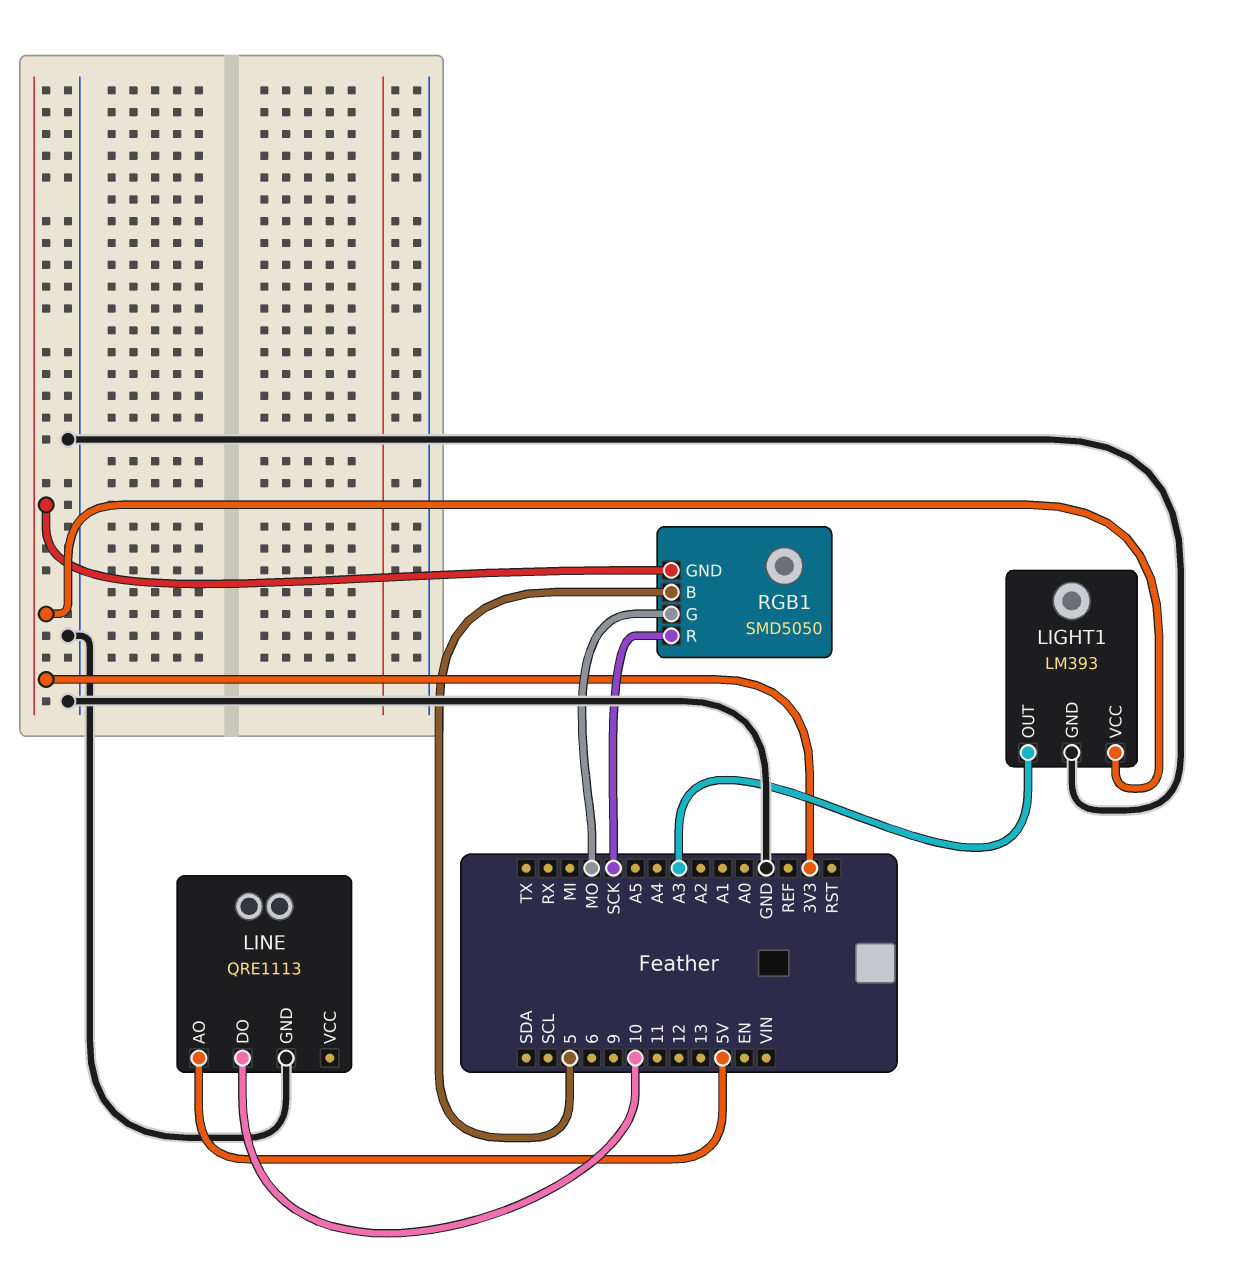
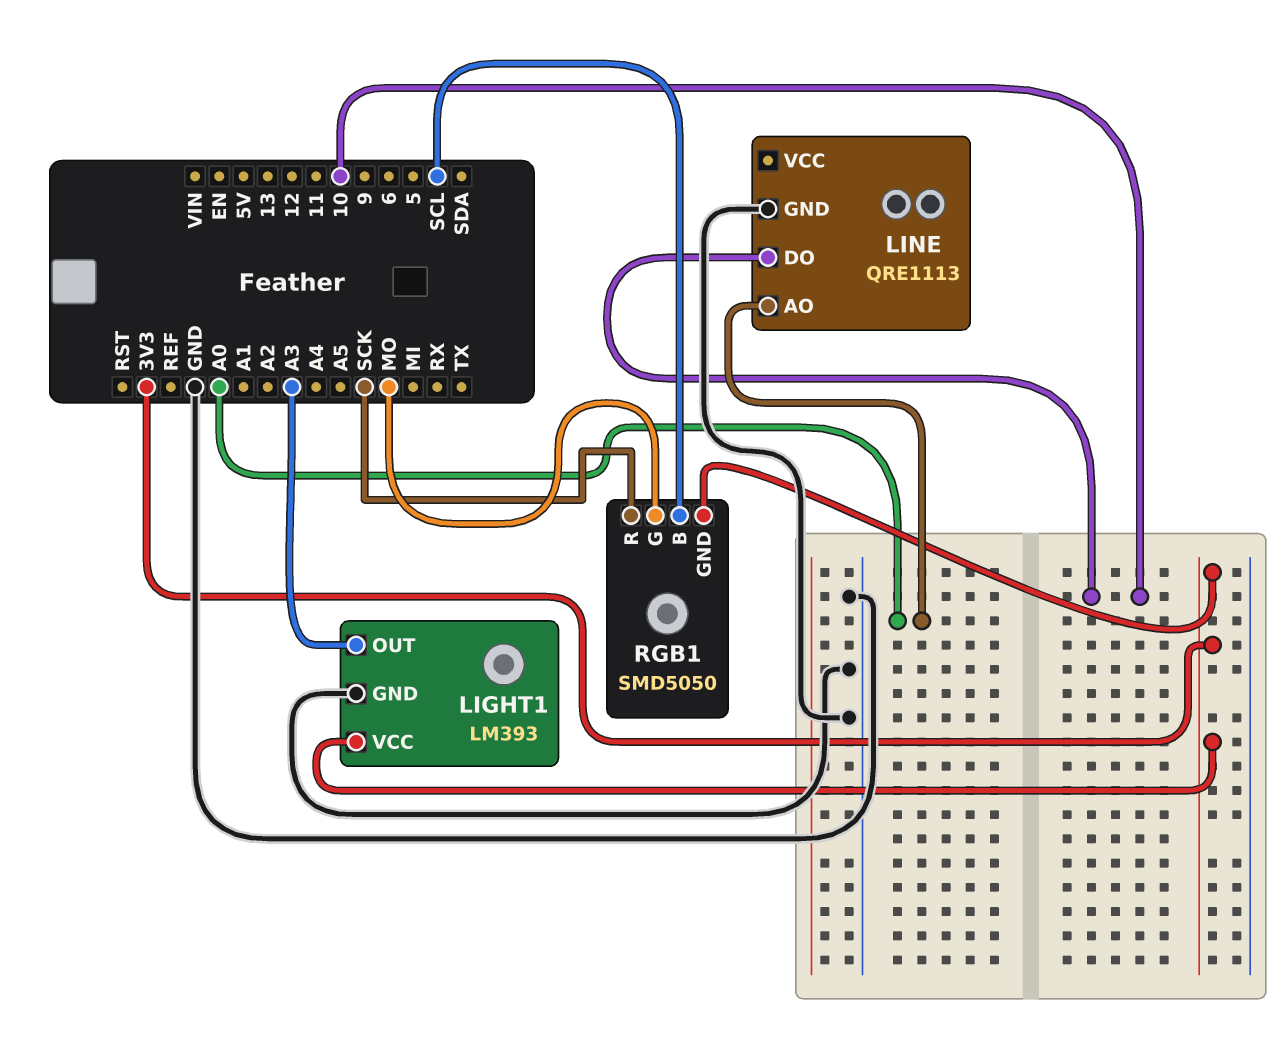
LINE pin AO: 5V -> A0
RGB1 pin B: 5 -> SCL

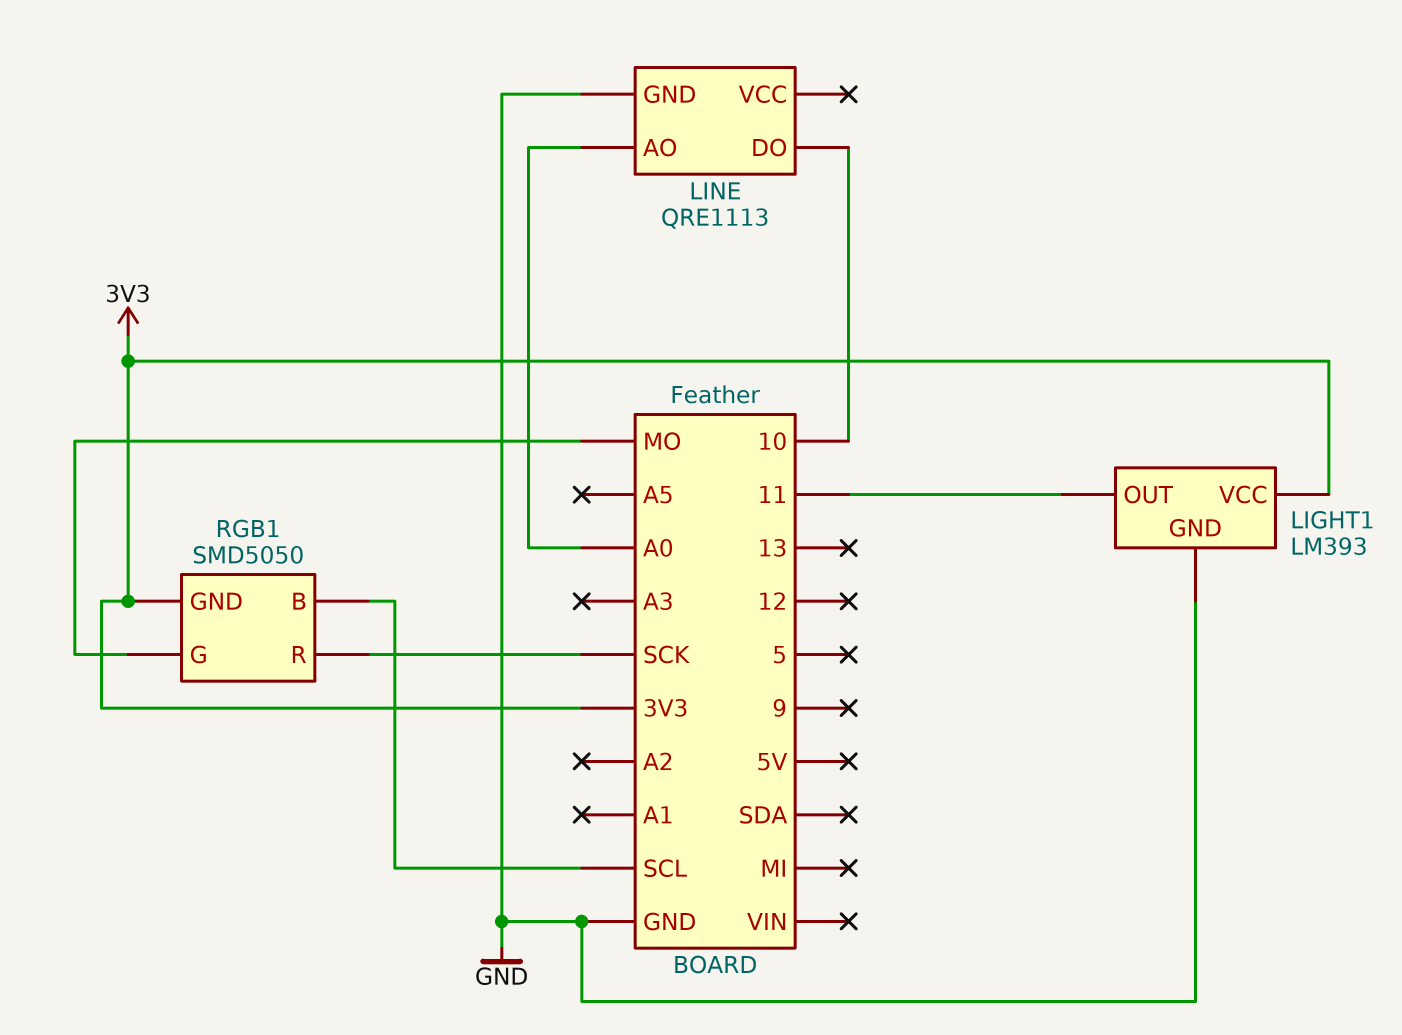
LIGHT1 pin OUT: A3 -> 11

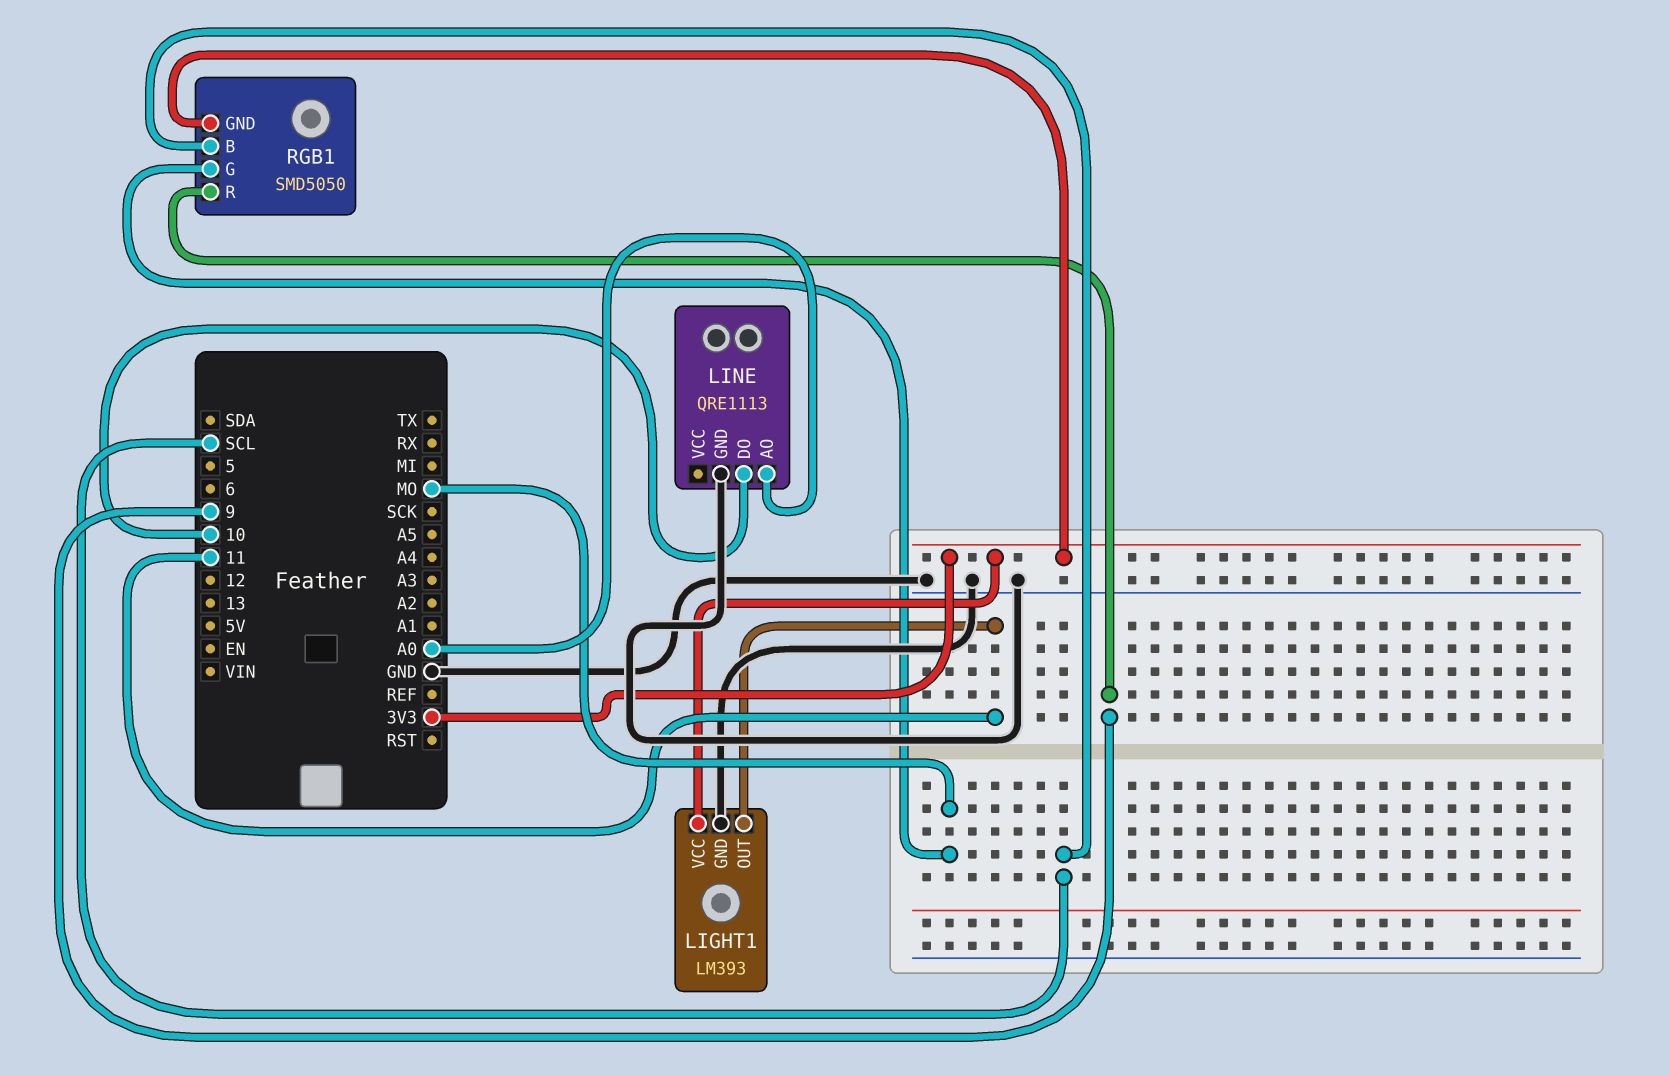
RGB1 pin R: SCK -> 9

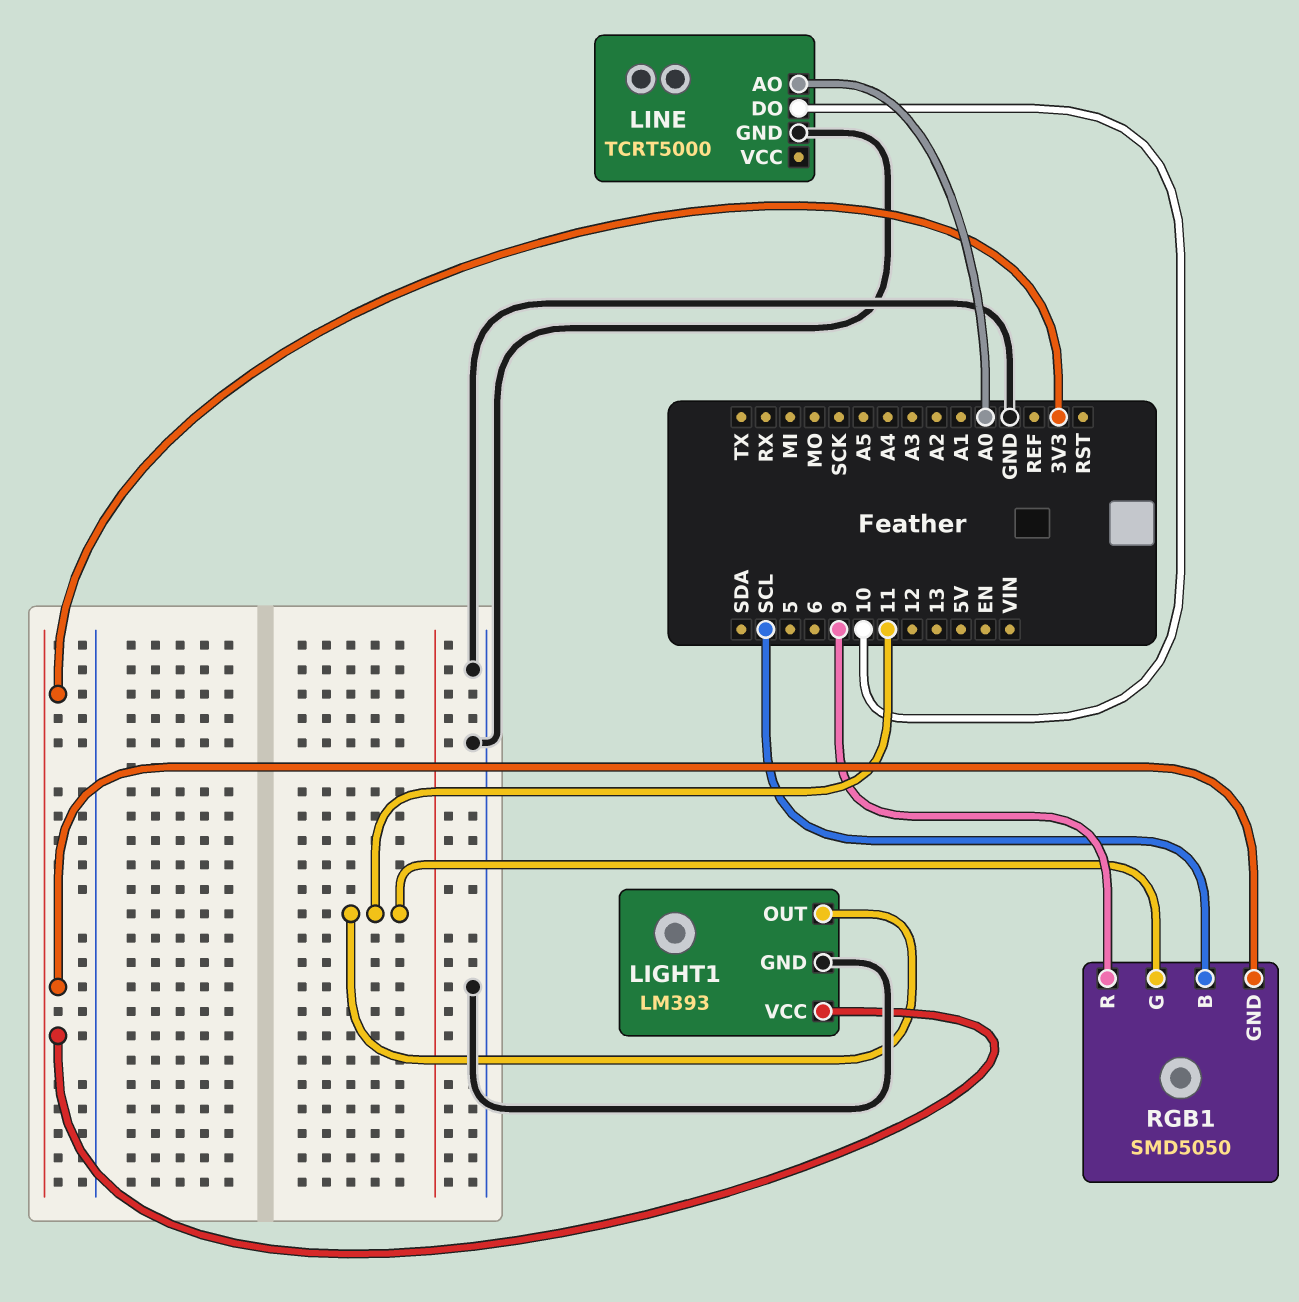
LINE: QRE1113 -> TCRT5000
RGB1 pin G: MO -> 11

